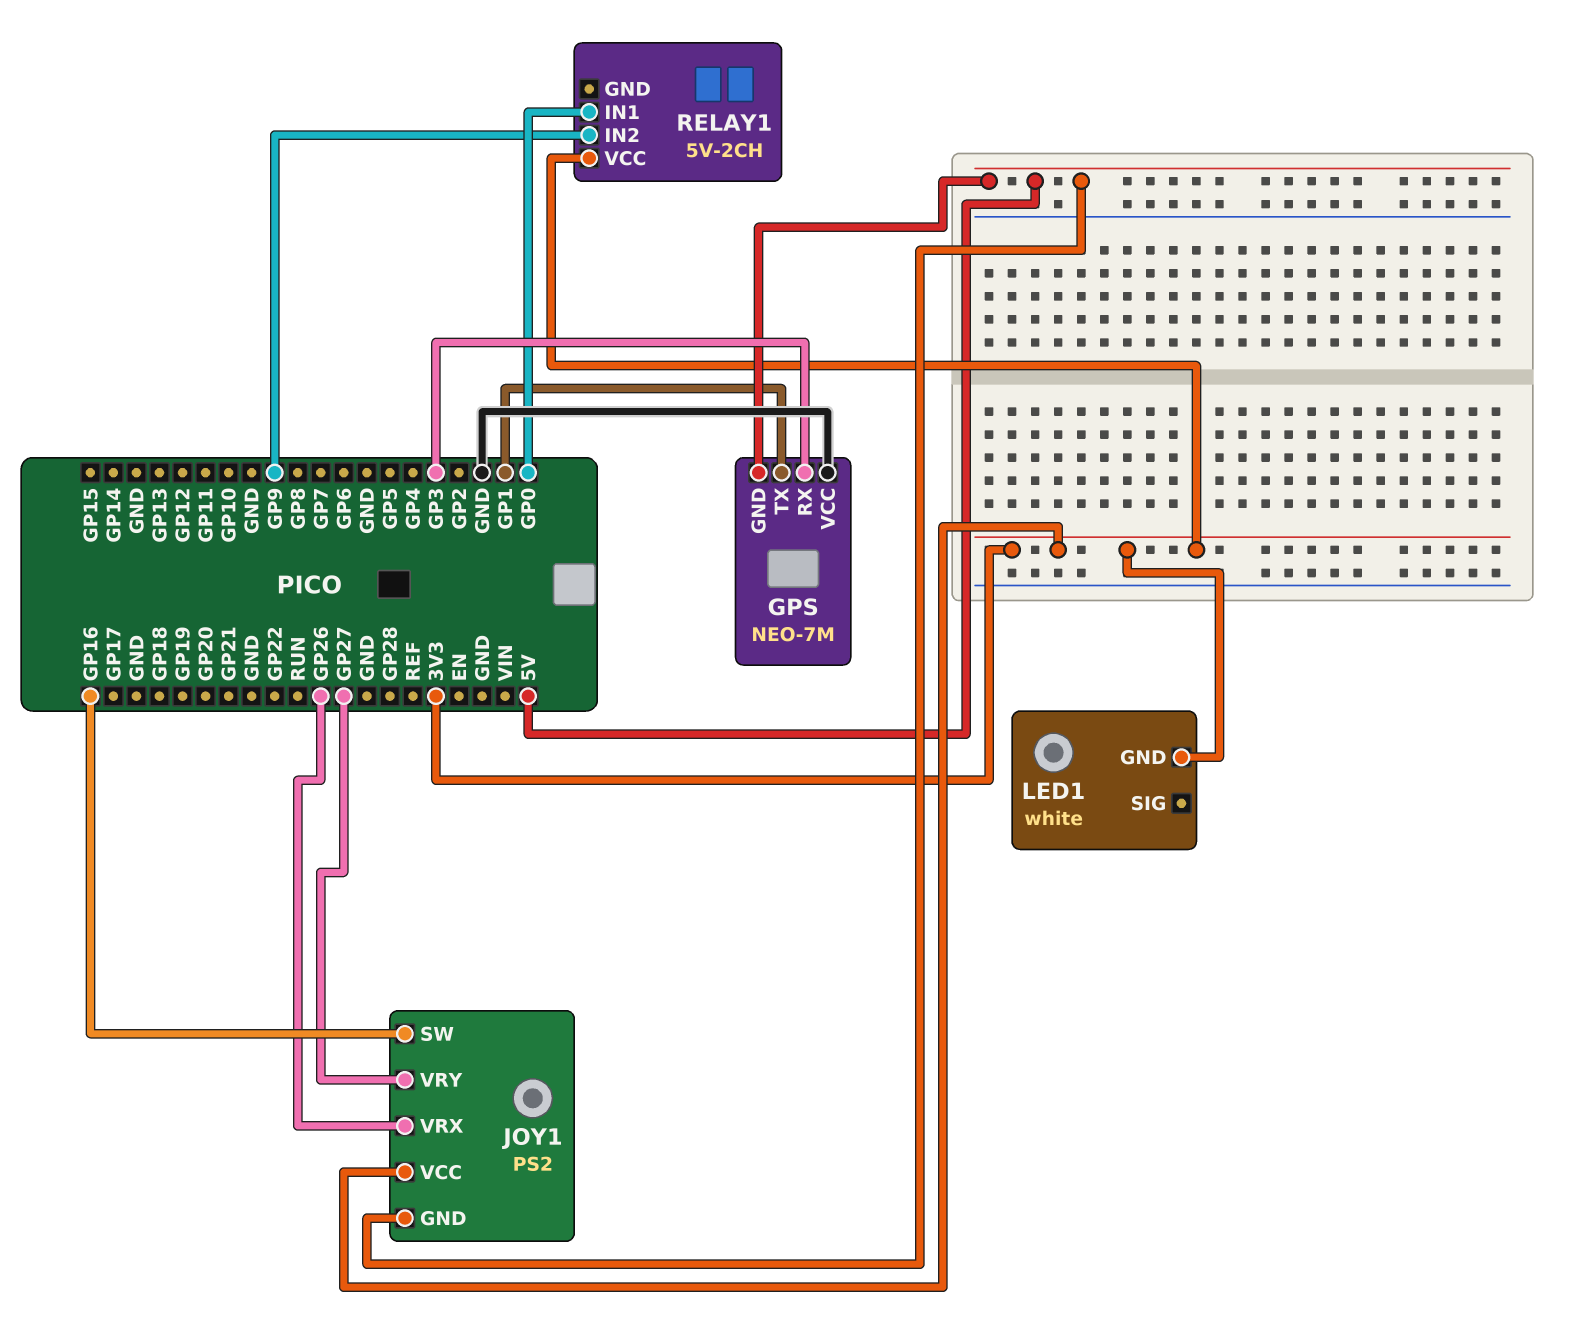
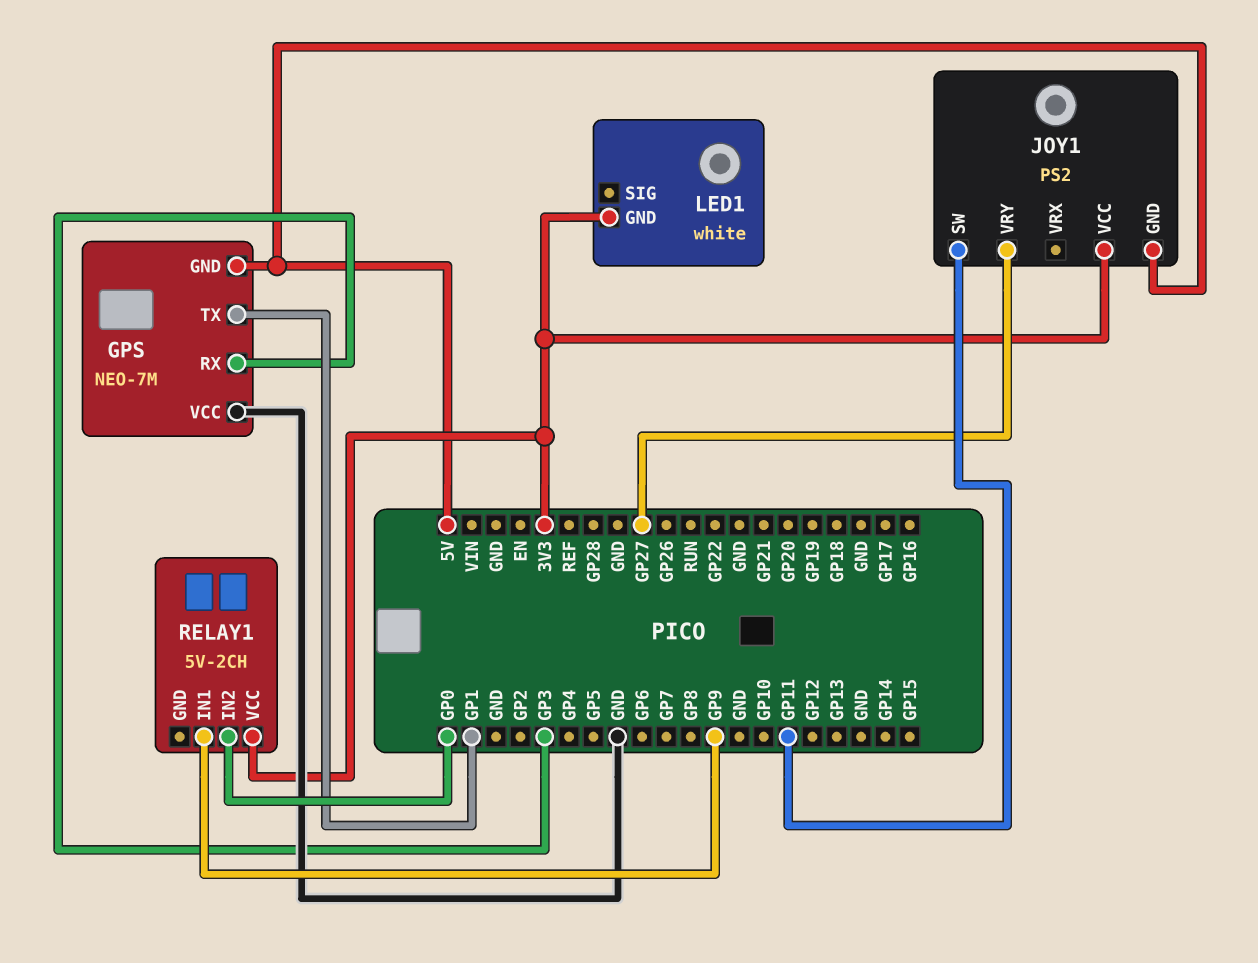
JOY1 pin SW: GP16 -> GP11
JOY1 pin VRX: GP26 -> none
RELAY1 pin IN1: GP0 -> GP9
RELAY1 pin IN2: GP9 -> GP0

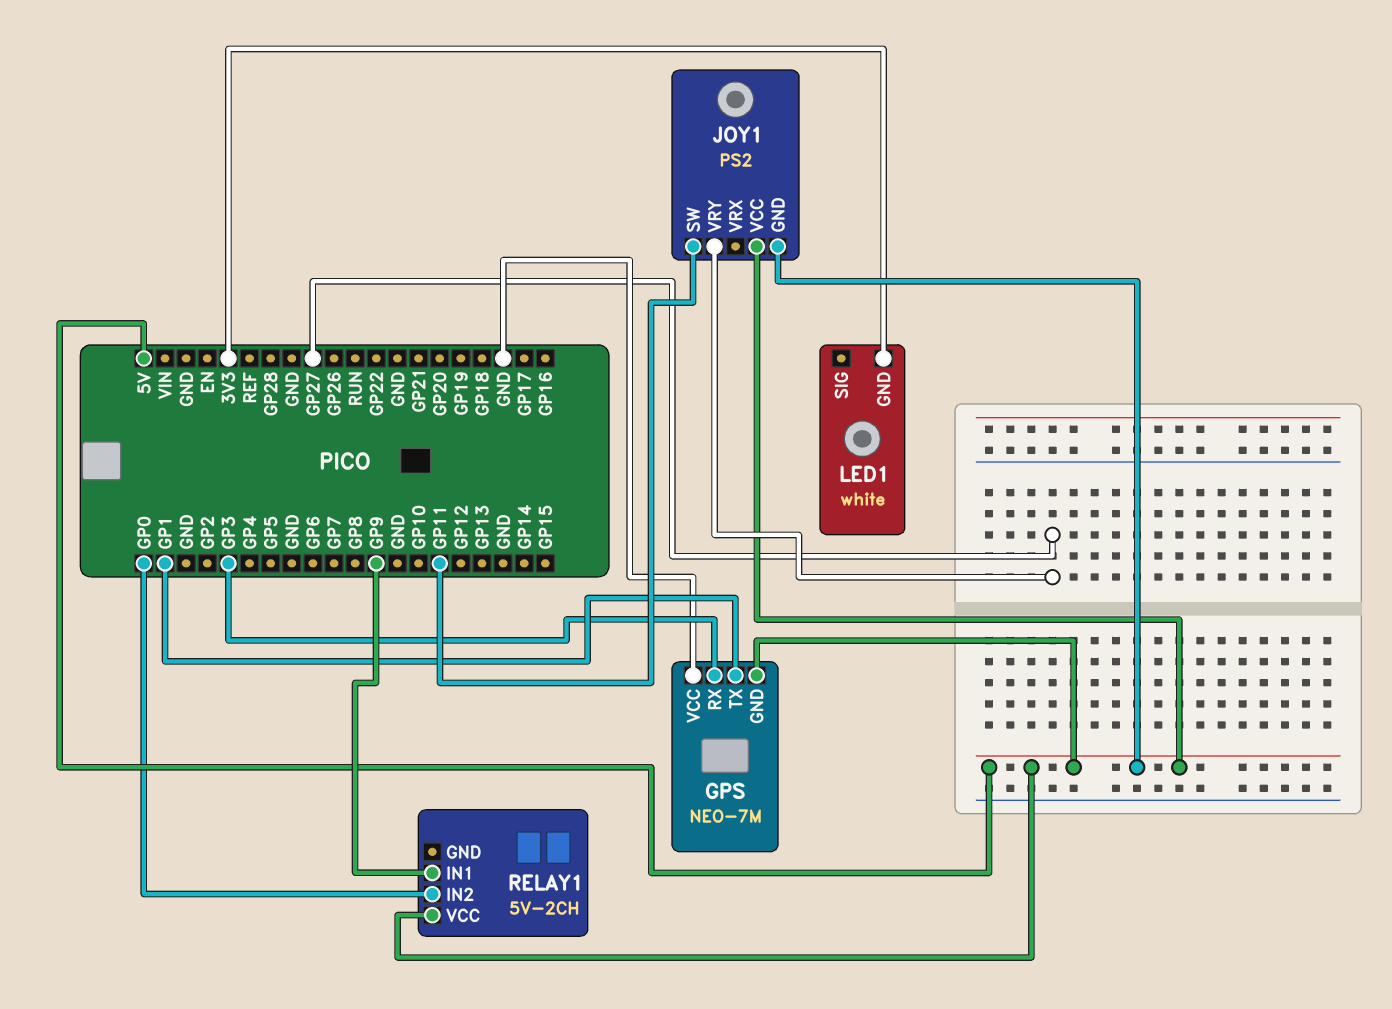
JOY1 pin VCC: 3V3 -> 5V
RELAY1 pin VCC: 3V3 -> 5V

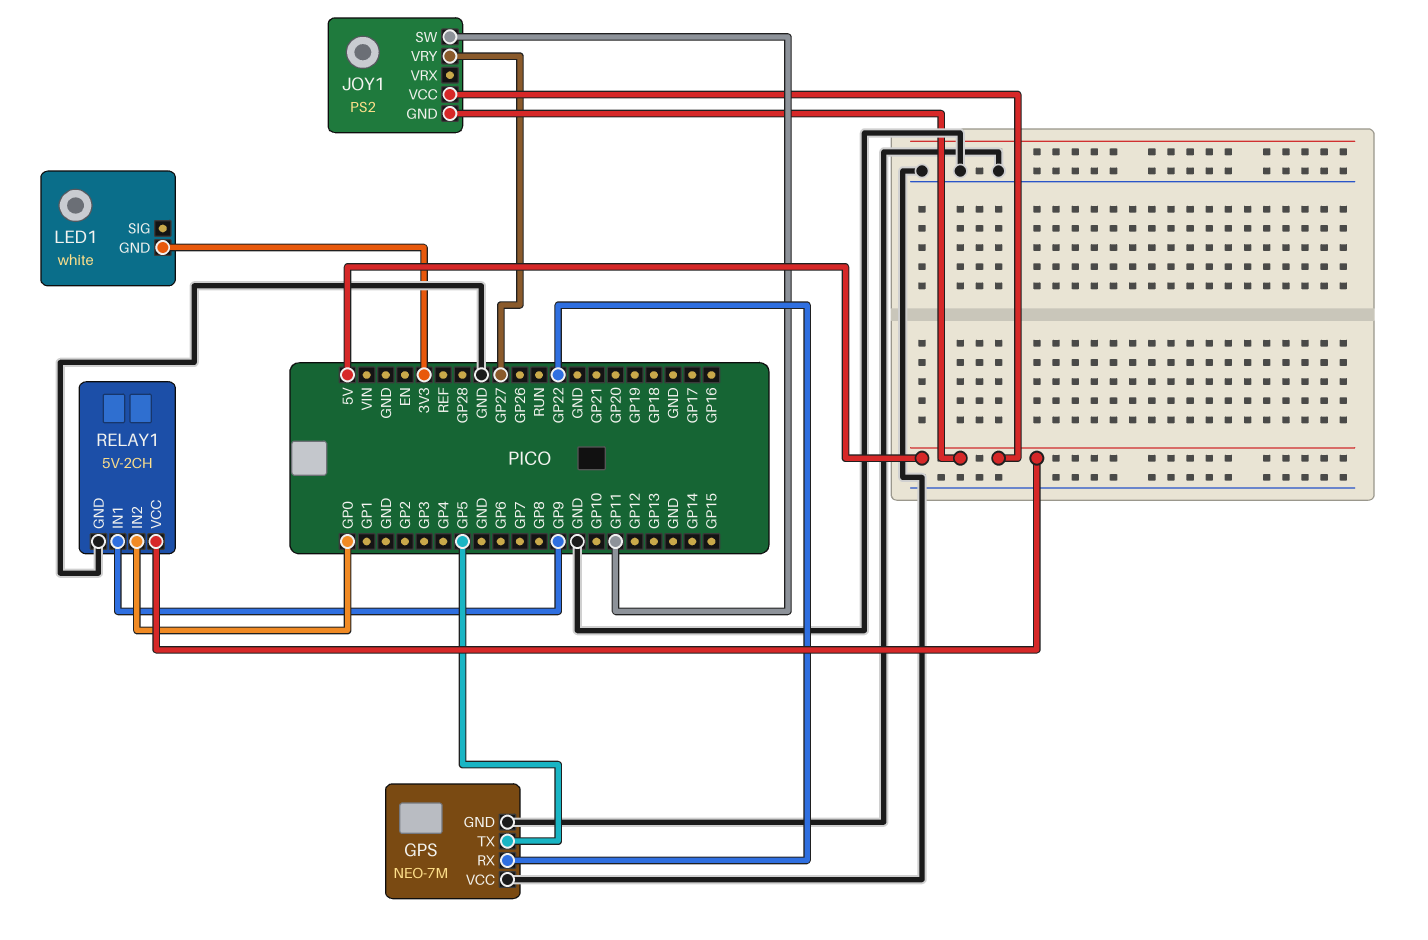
GPS pin GND: 5V -> GND
GPS pin RX: GP3 -> GP22
GPS pin TX: GP1 -> GP5
RELAY1 pin GND: none -> GND

